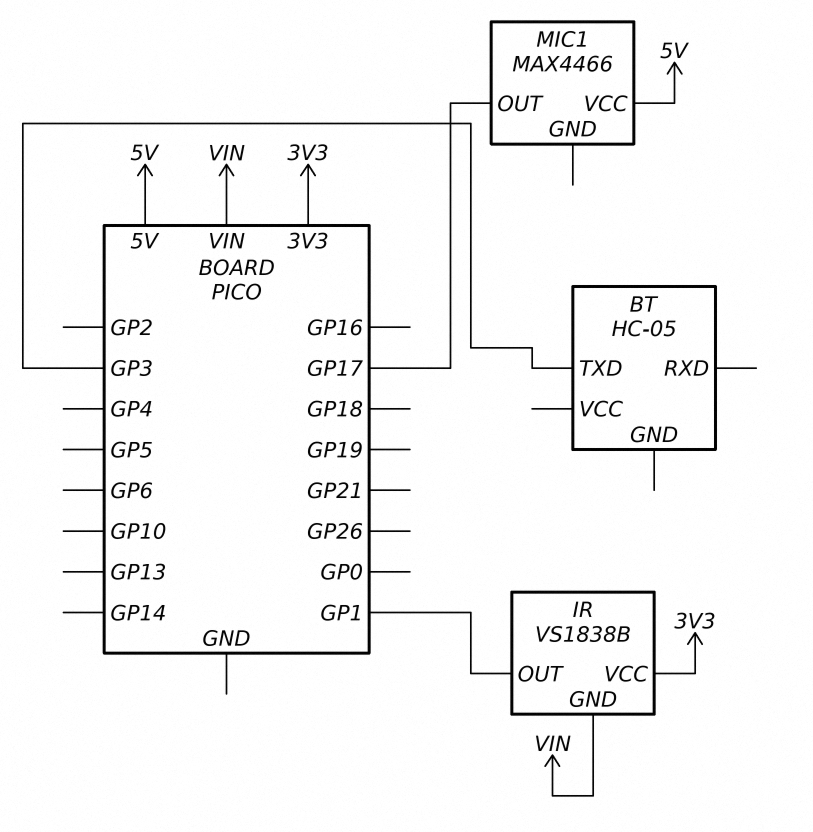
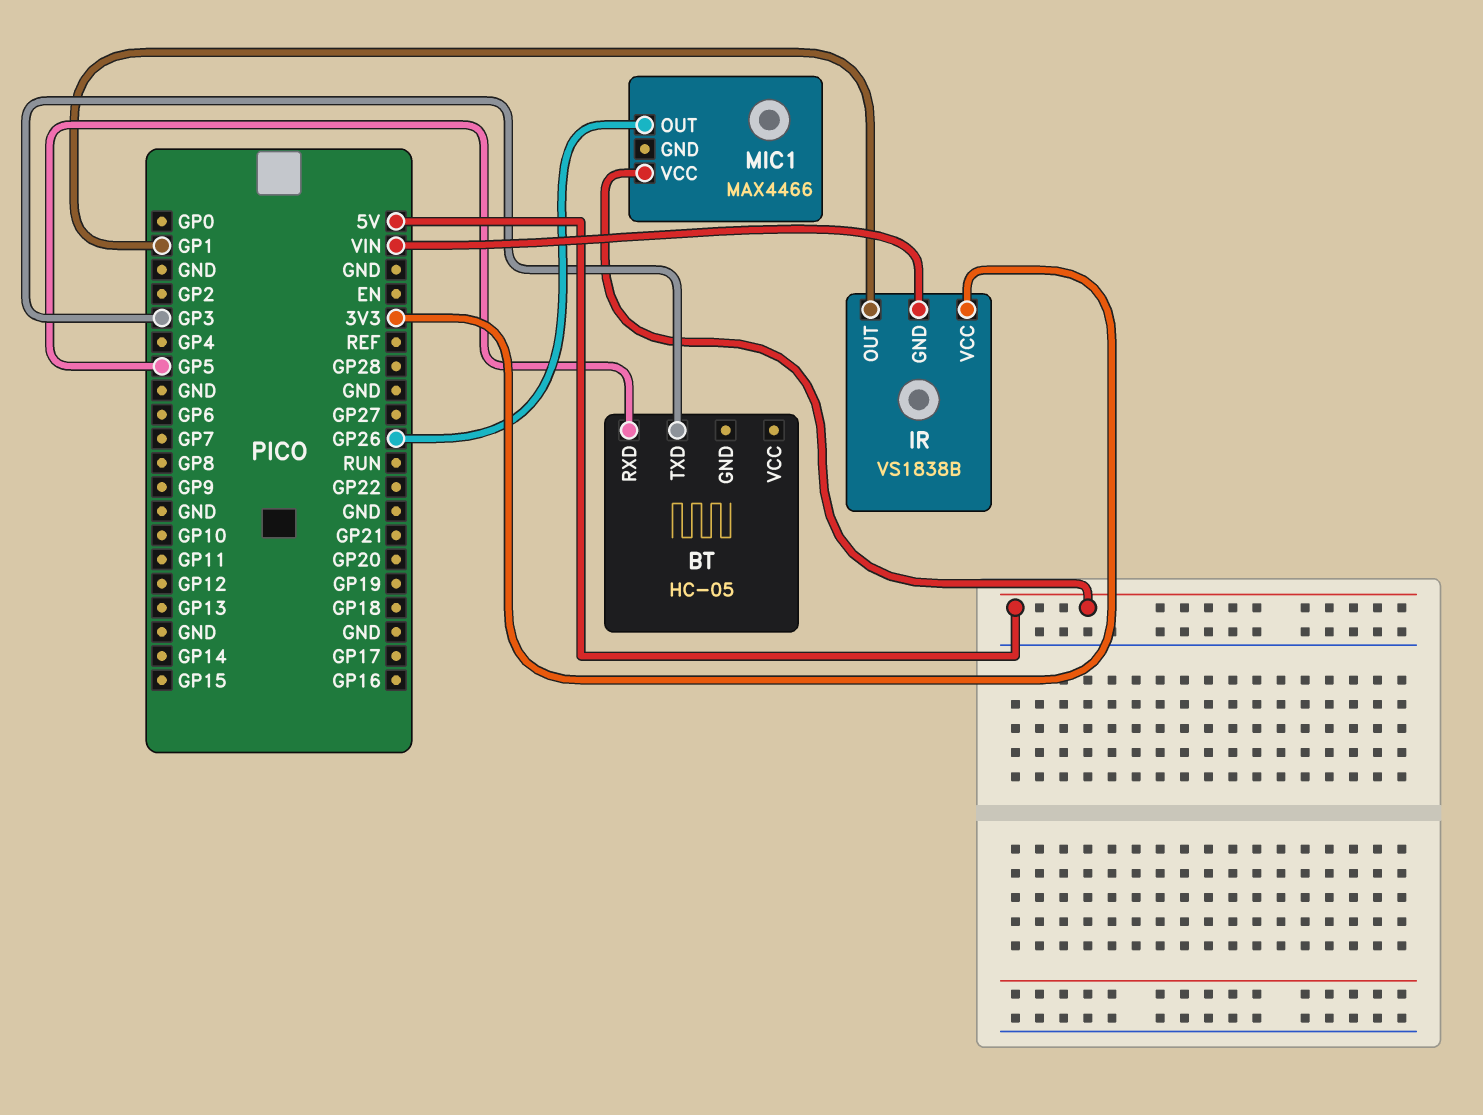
BT pin RXD: none -> GP5
MIC1 pin OUT: GP17 -> GP26

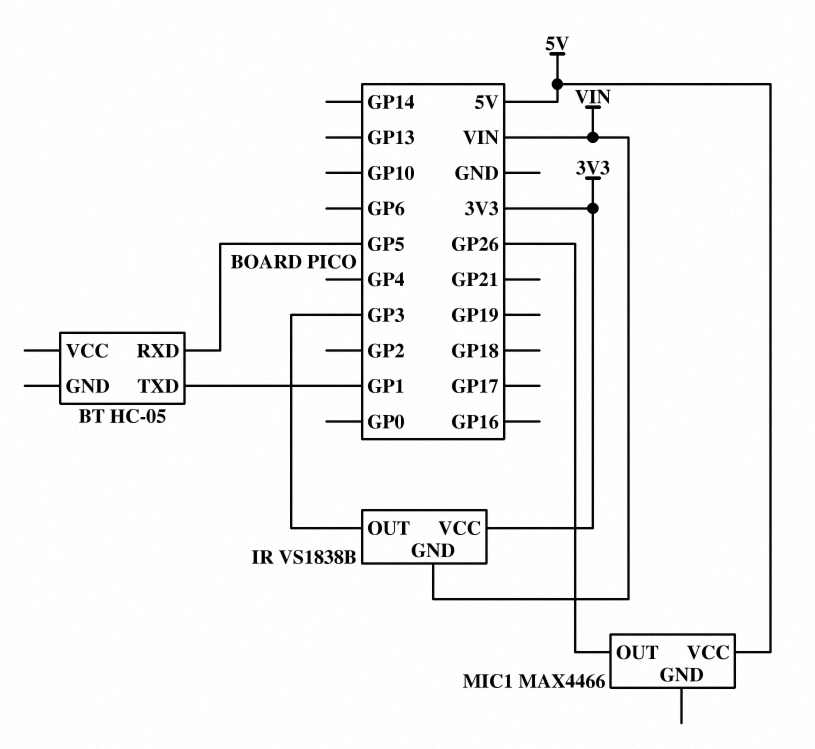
BT pin TXD: GP3 -> GP1
IR pin OUT: GP1 -> GP3

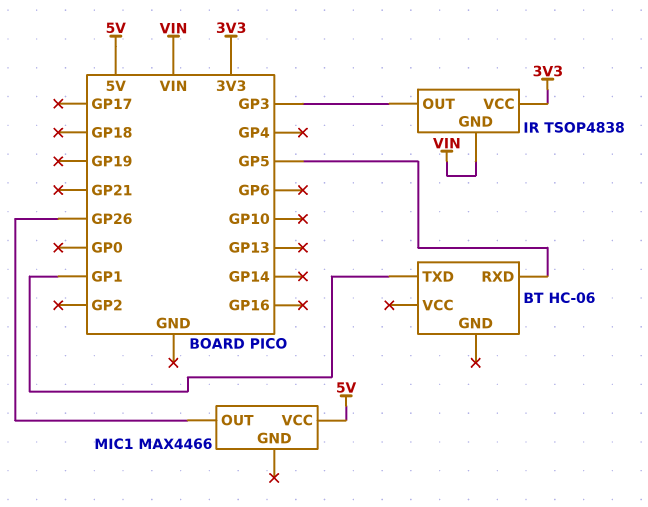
BT: HC-05 -> HC-06
IR: VS1838B -> TSOP4838

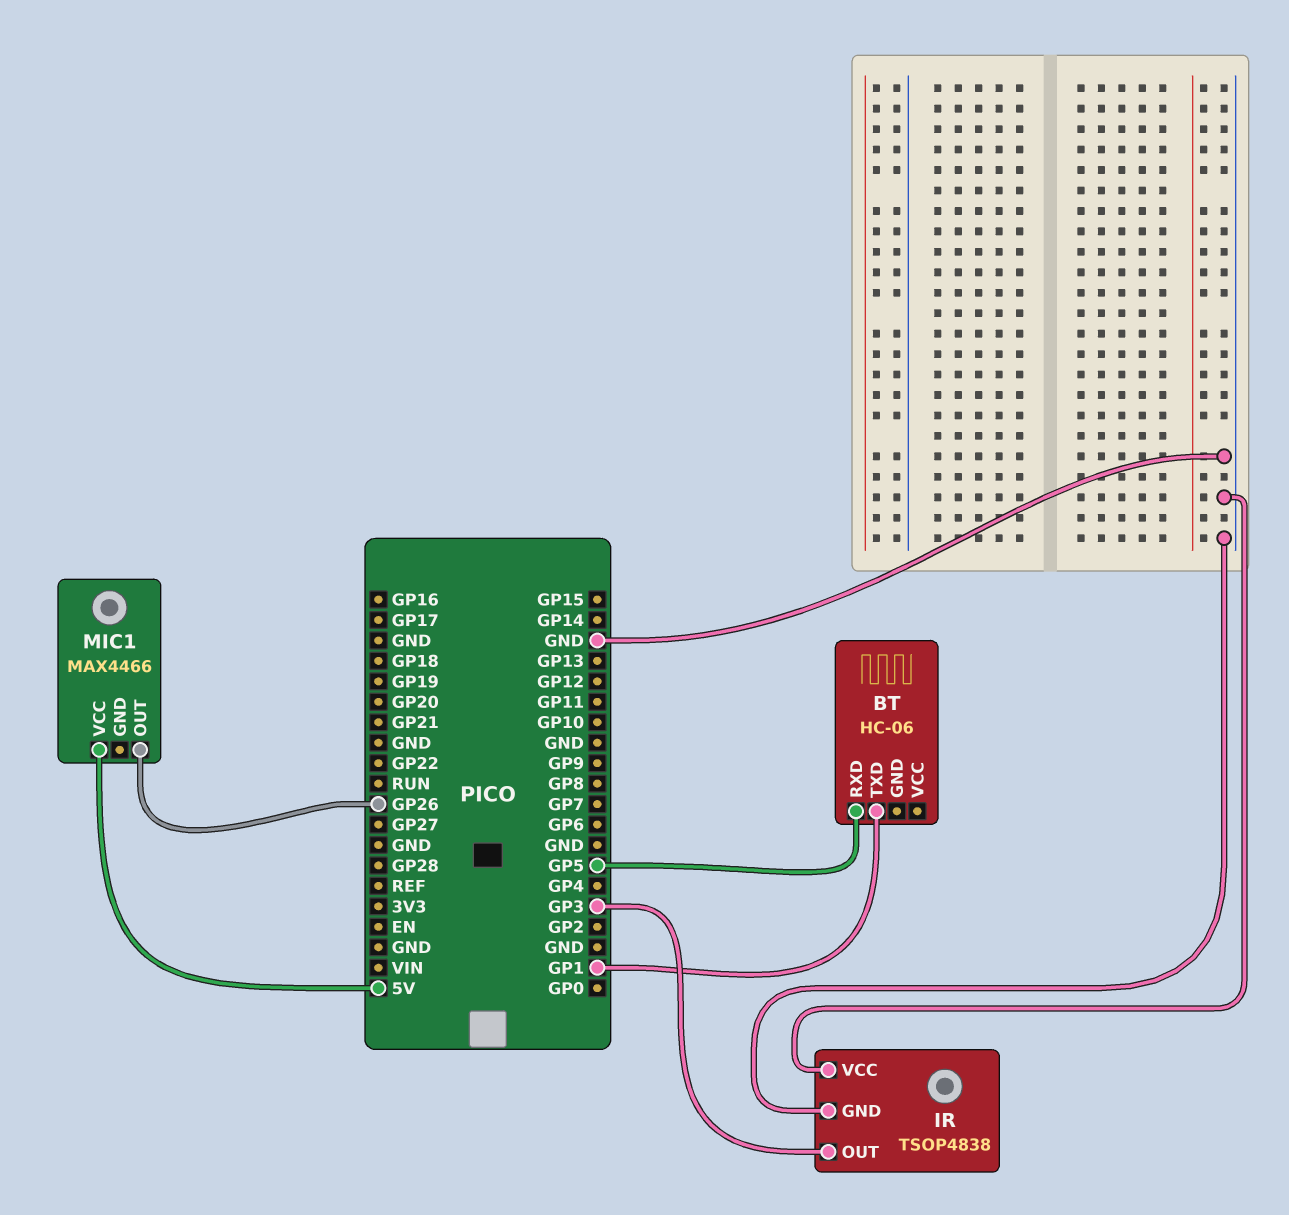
IR pin GND: VIN -> GND
IR pin VCC: 3V3 -> GND

